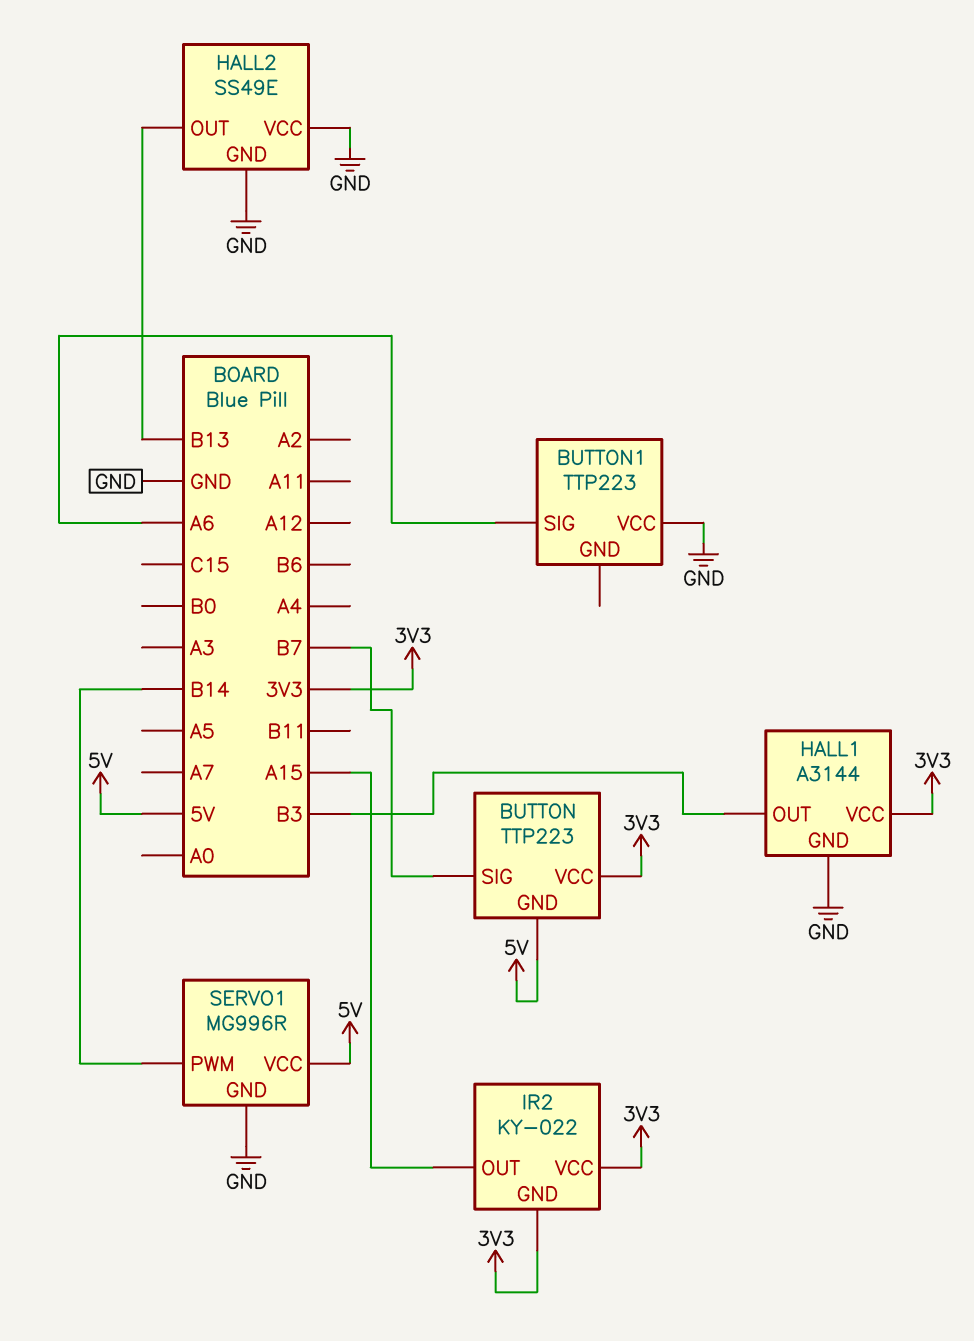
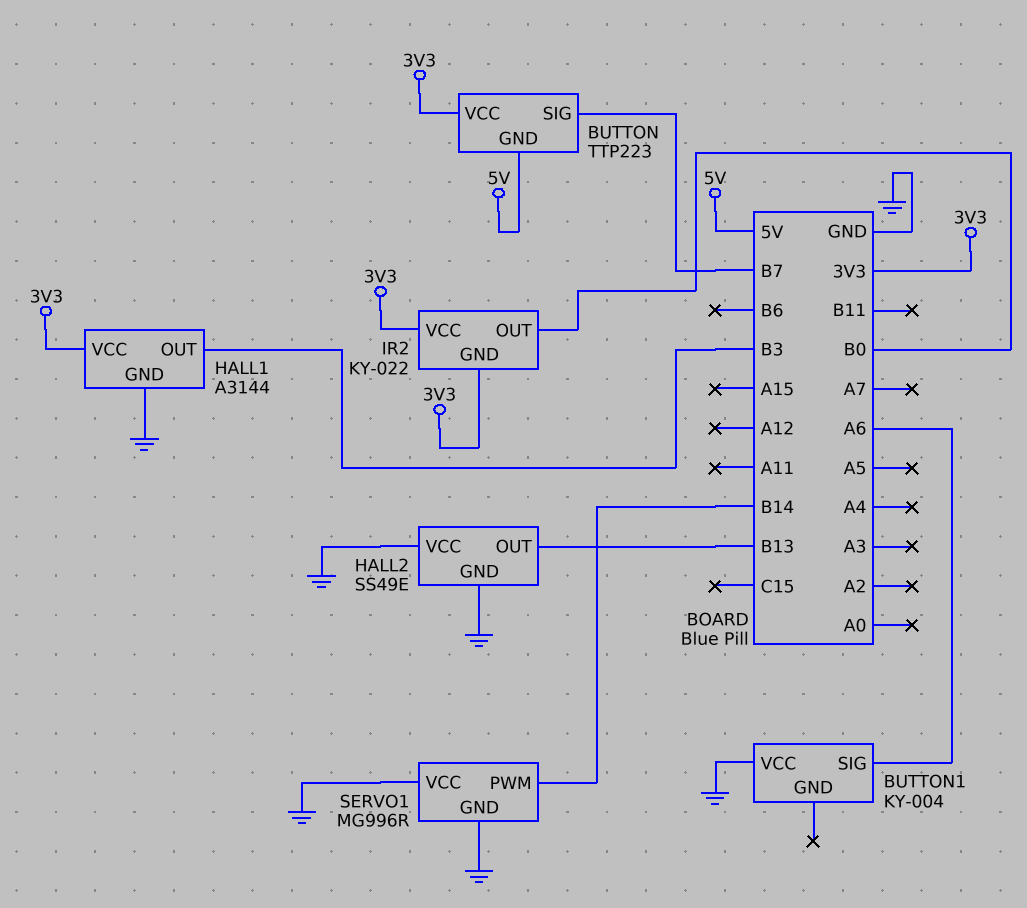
BUTTON1: TTP223 -> KY-004
IR2 pin OUT: A15 -> B0
SERVO1 pin VCC: 5V -> GND

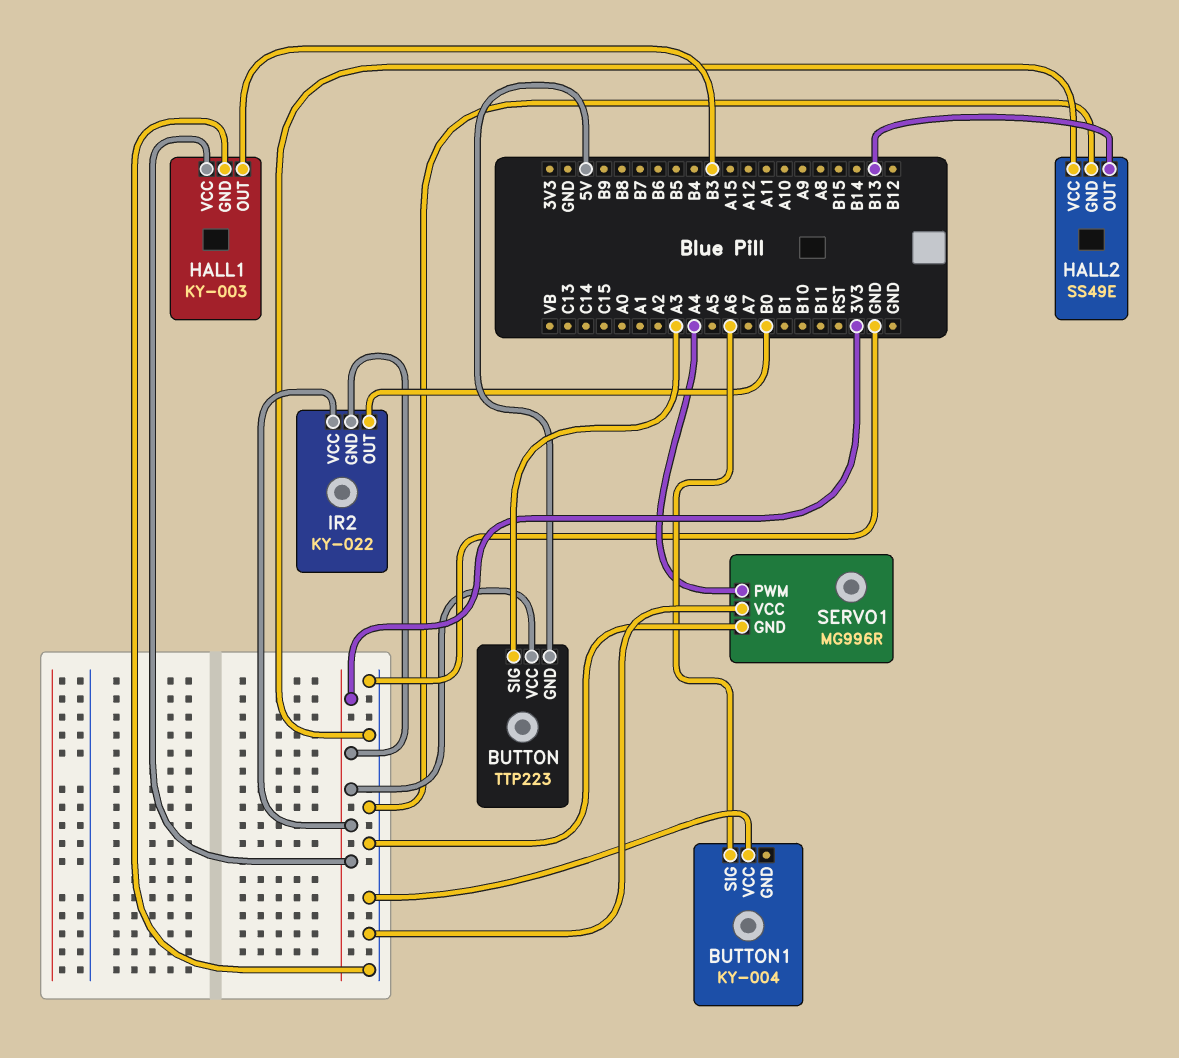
BUTTON pin SIG: B7 -> A3
HALL1: A3144 -> KY-003
SERVO1 pin PWM: B14 -> A4

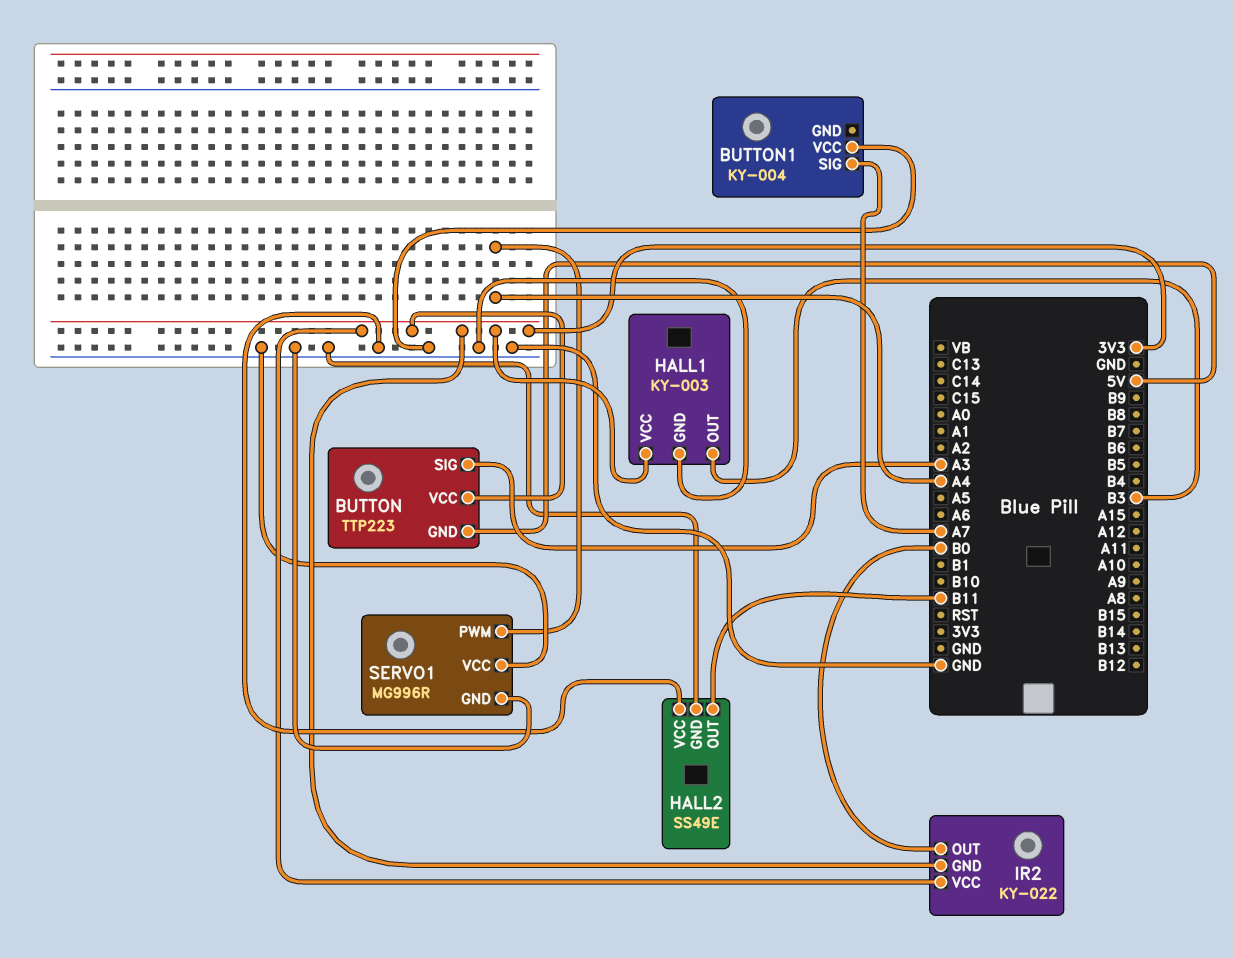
BUTTON1 pin SIG: A6 -> A7
HALL2 pin OUT: B13 -> B11

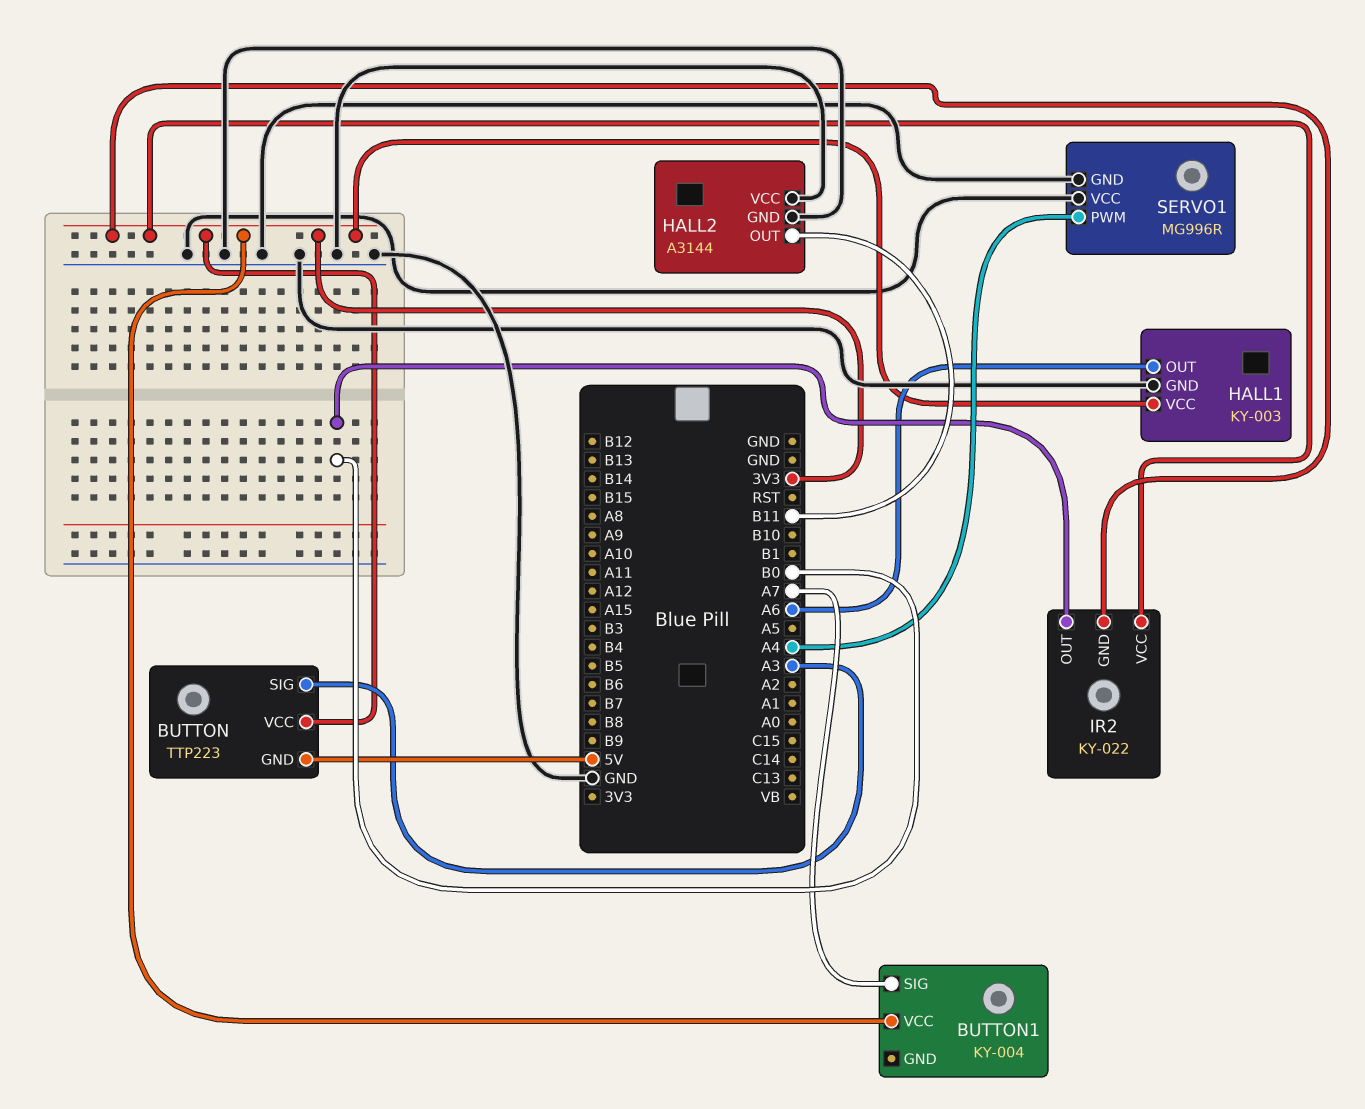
BUTTON1 pin VCC: GND -> 3V3
HALL1 pin OUT: B3 -> A6
HALL2: SS49E -> A3144

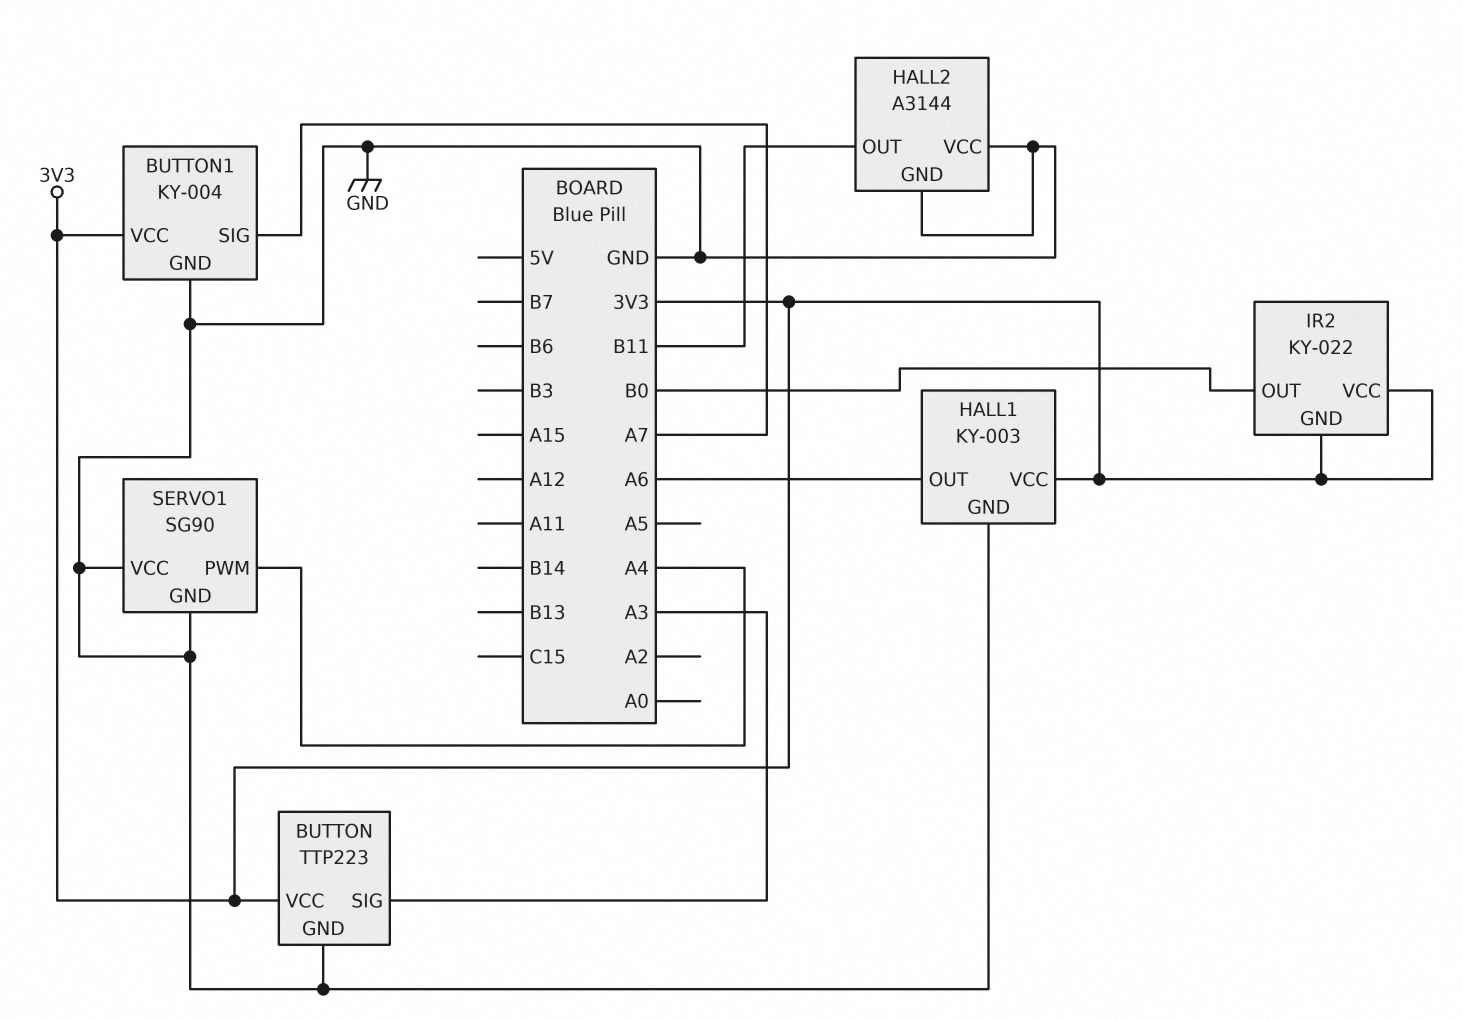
BUTTON pin GND: 5V -> GND
BUTTON1 pin GND: none -> GND
SERVO1: MG996R -> SG90

